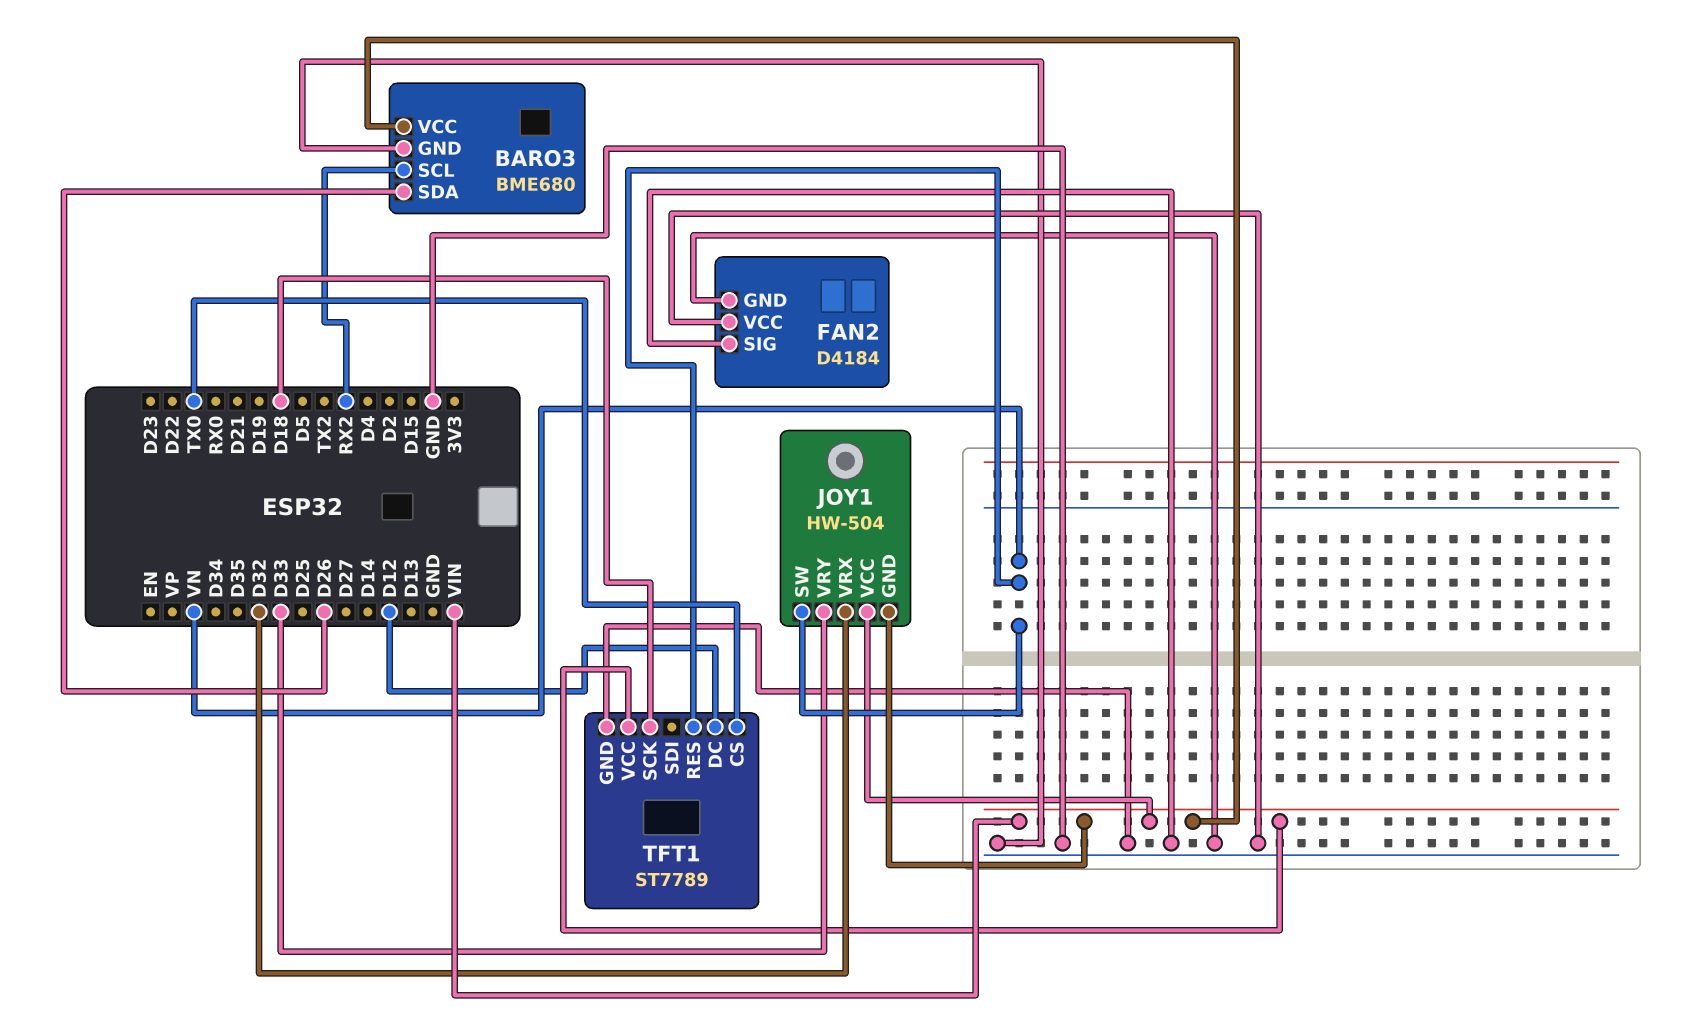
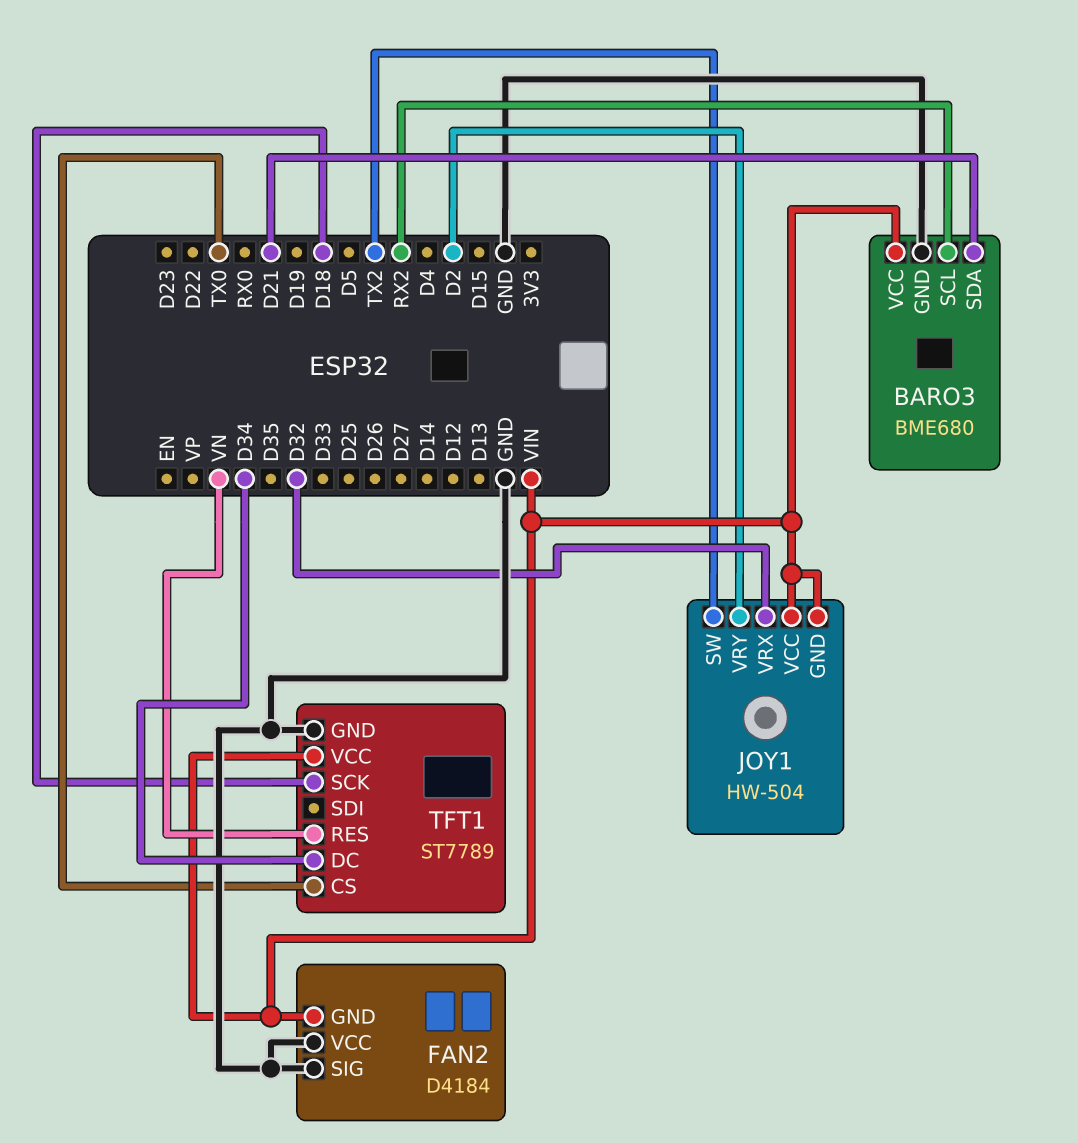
BARO3 pin SDA: D26 -> D21
FAN2 pin GND: GND -> VIN
JOY1 pin SW: VN -> TX2
JOY1 pin VRY: D33 -> D2
TFT1 pin DC: D12 -> D34

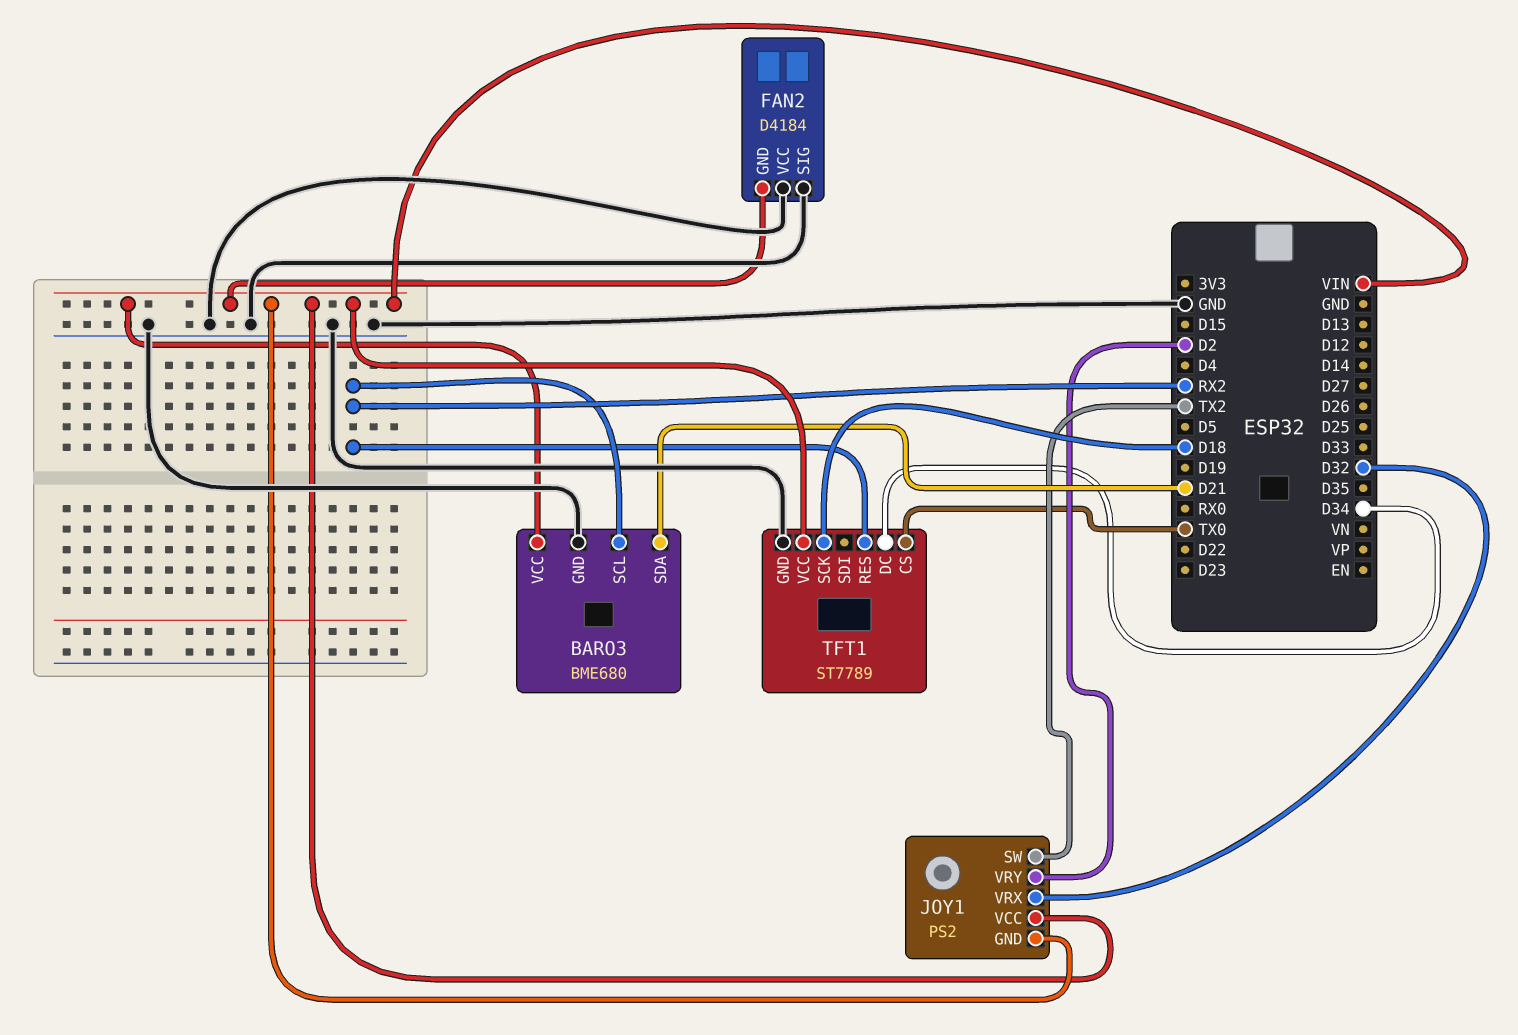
JOY1: HW-504 -> PS2
TFT1 pin RES: VN -> RX2

